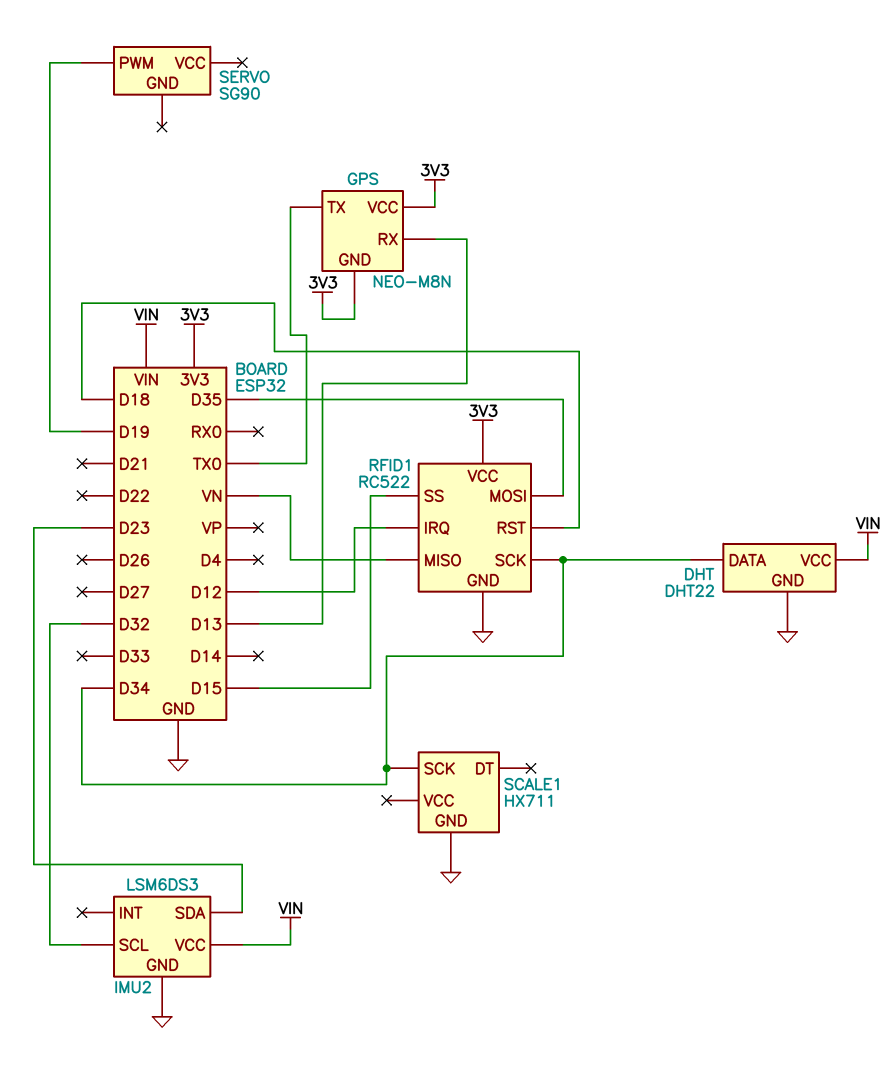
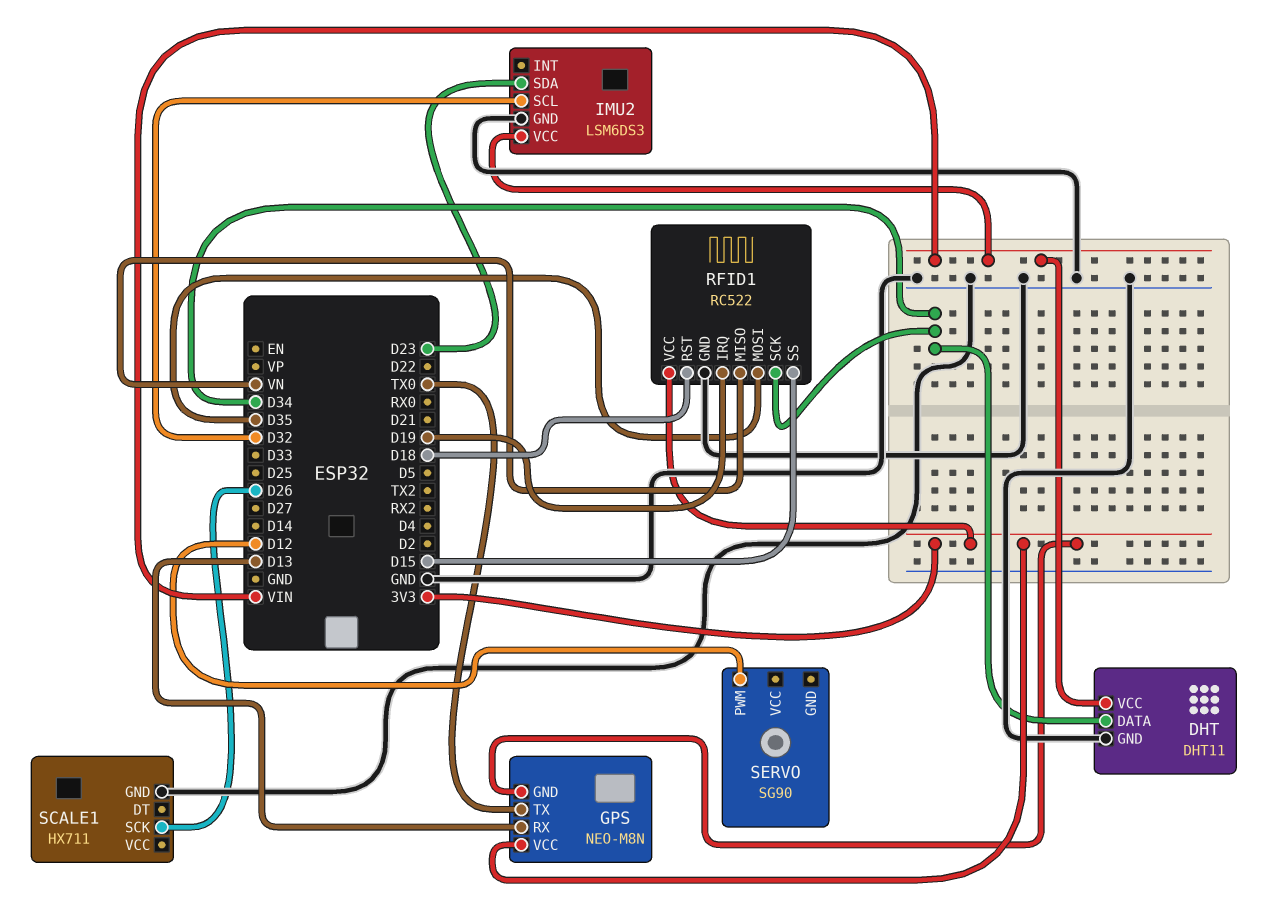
DHT: DHT22 -> DHT11
RFID1 pin IRQ: D12 -> D19
SCALE1 pin SCK: D34 -> D26
SERVO pin PWM: D19 -> D12

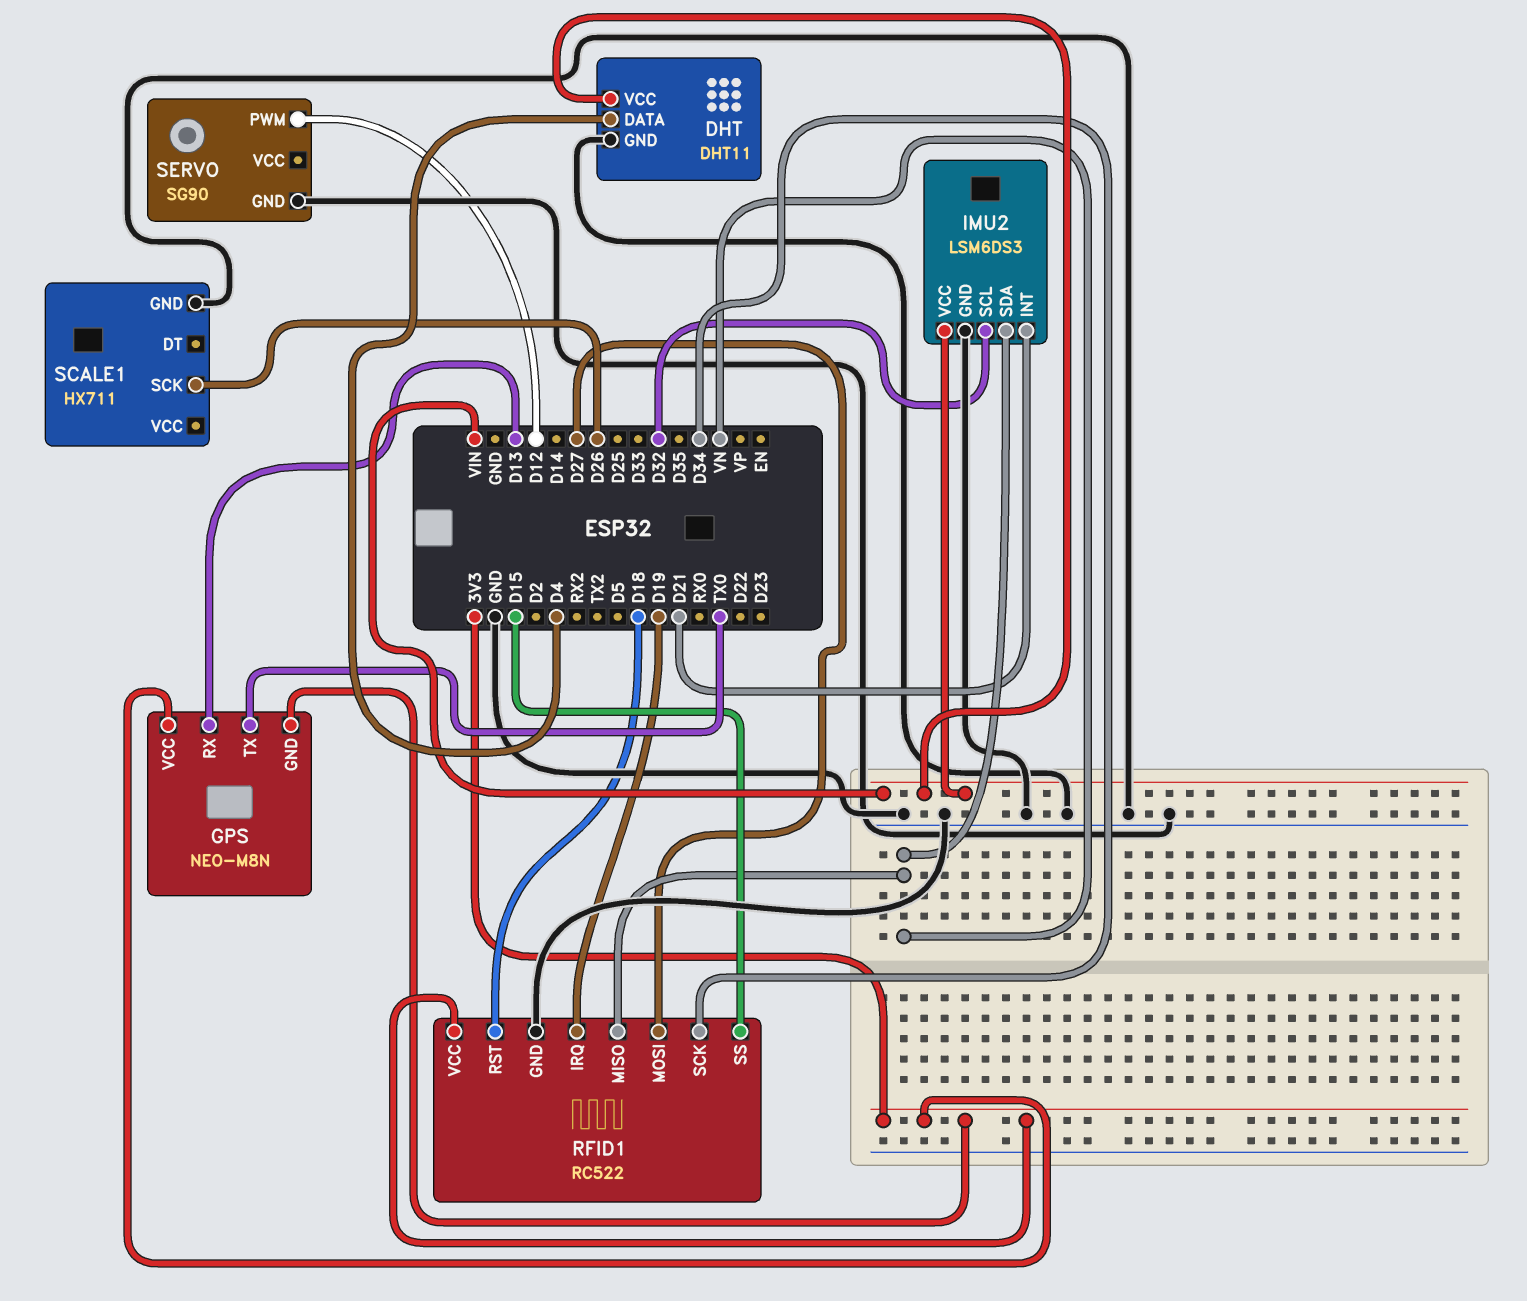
DHT pin DATA: D34 -> D4
IMU2 pin INT: none -> D21
IMU2 pin SDA: D23 -> VN
RFID1 pin MOSI: D35 -> D27
SERVO pin GND: none -> GND

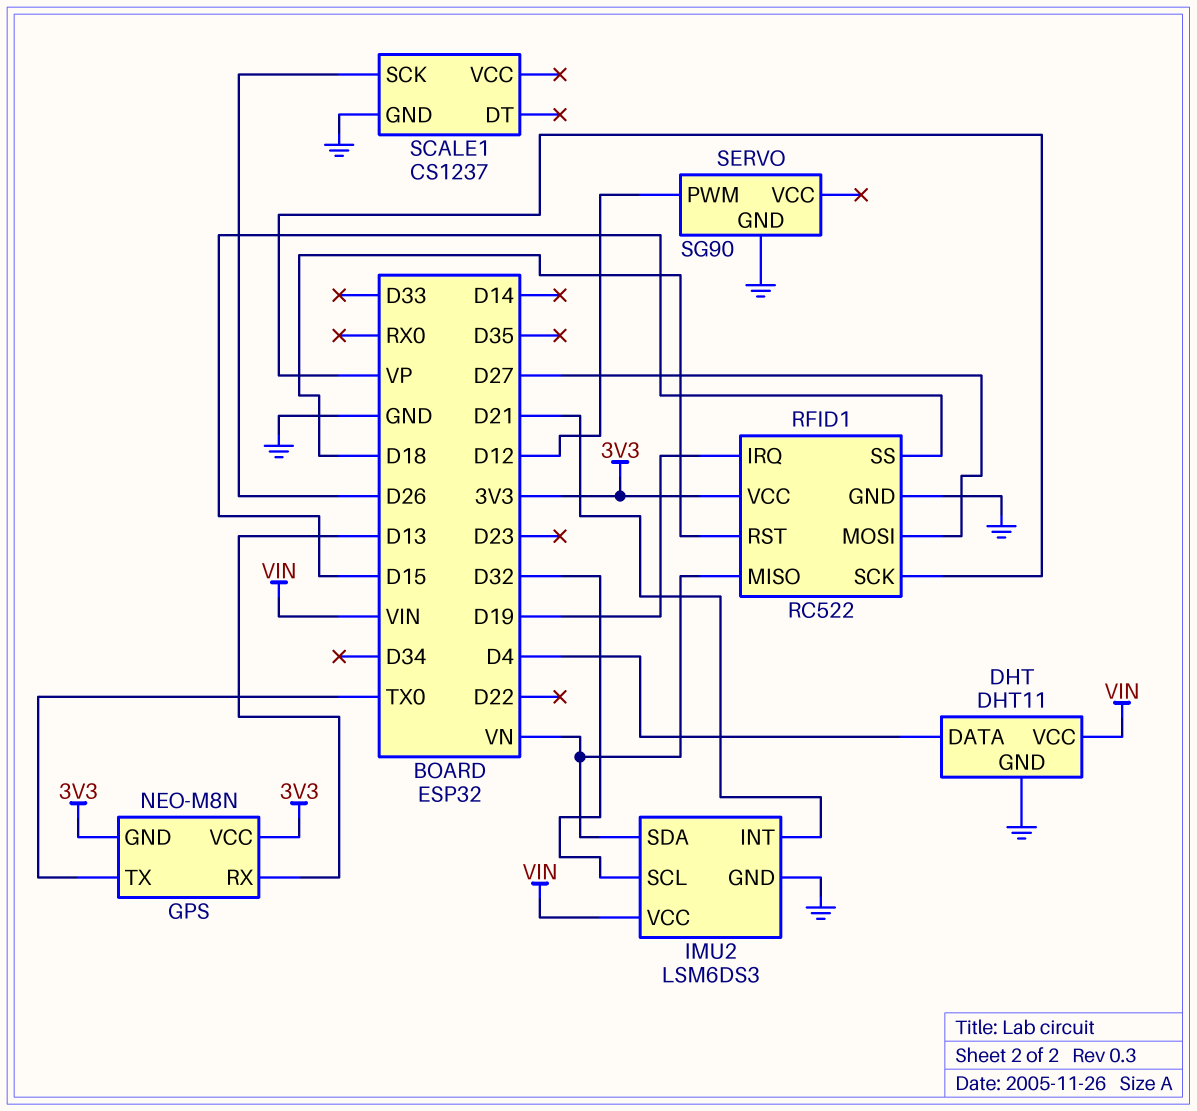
RFID1 pin SCK: D34 -> VP
SCALE1: HX711 -> CS1237

